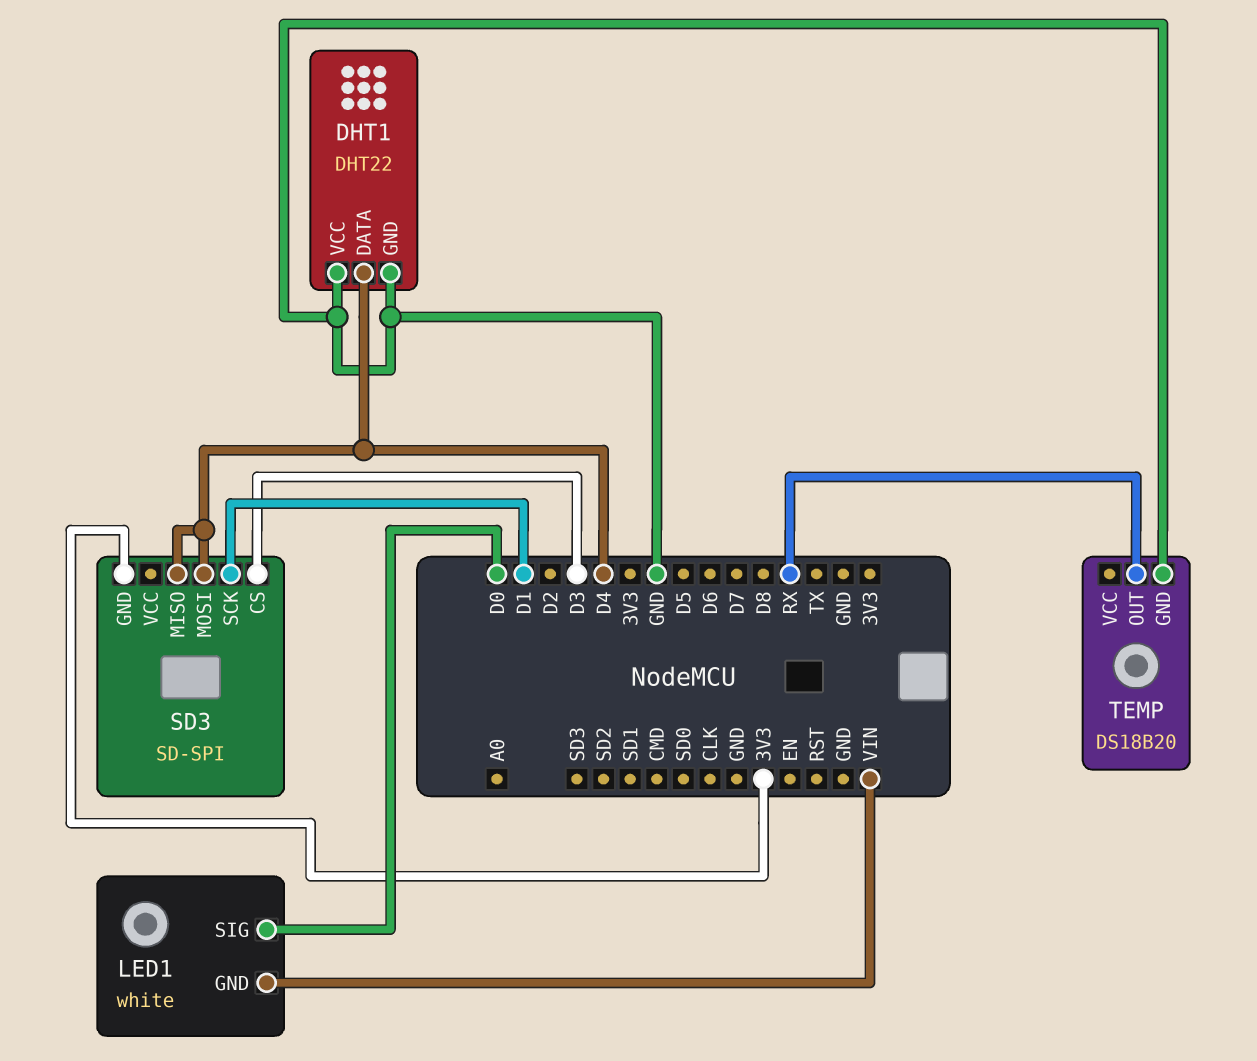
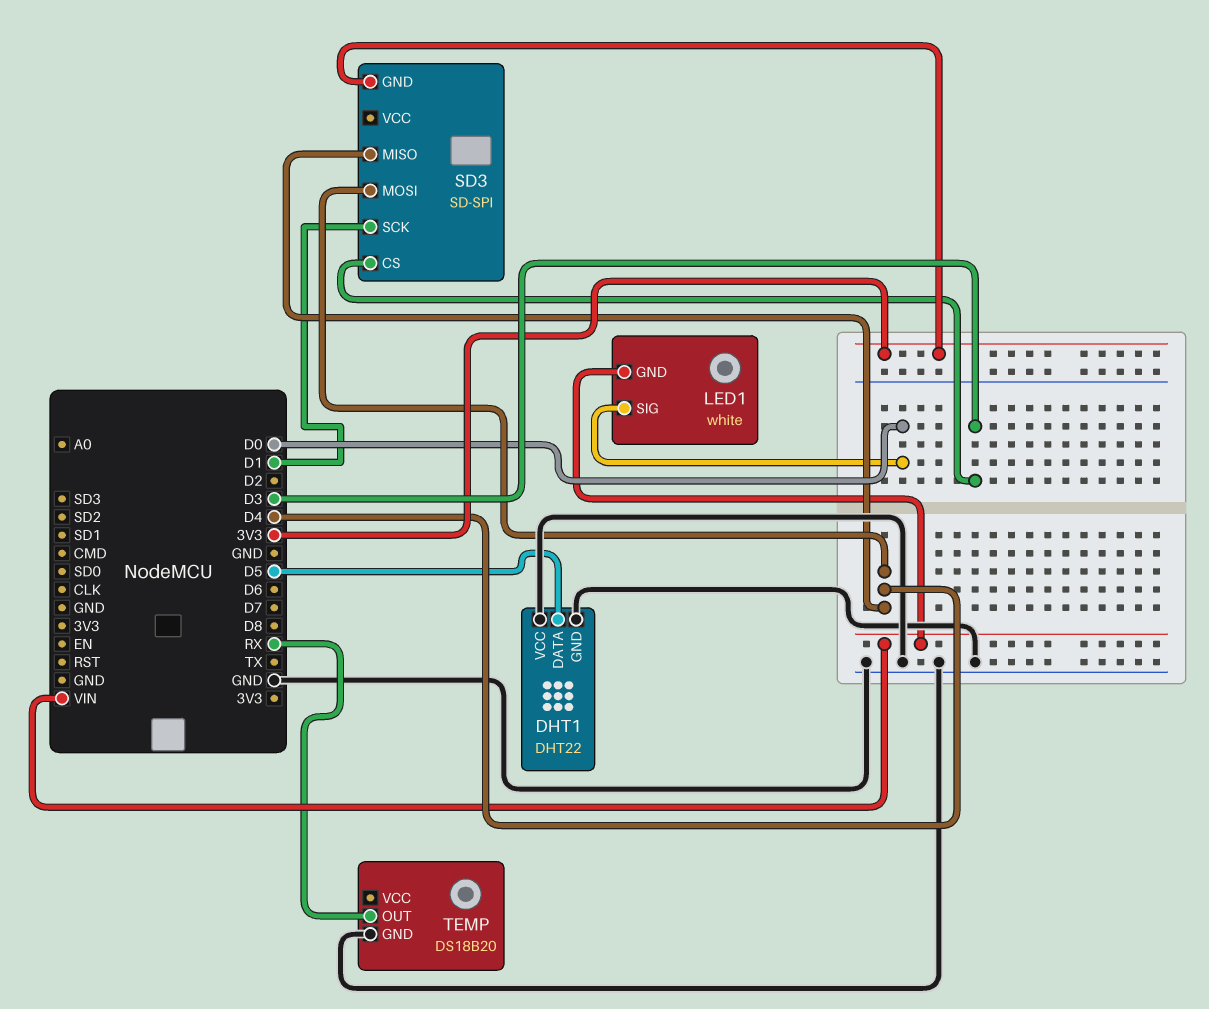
DHT1 pin DATA: D4 -> D5

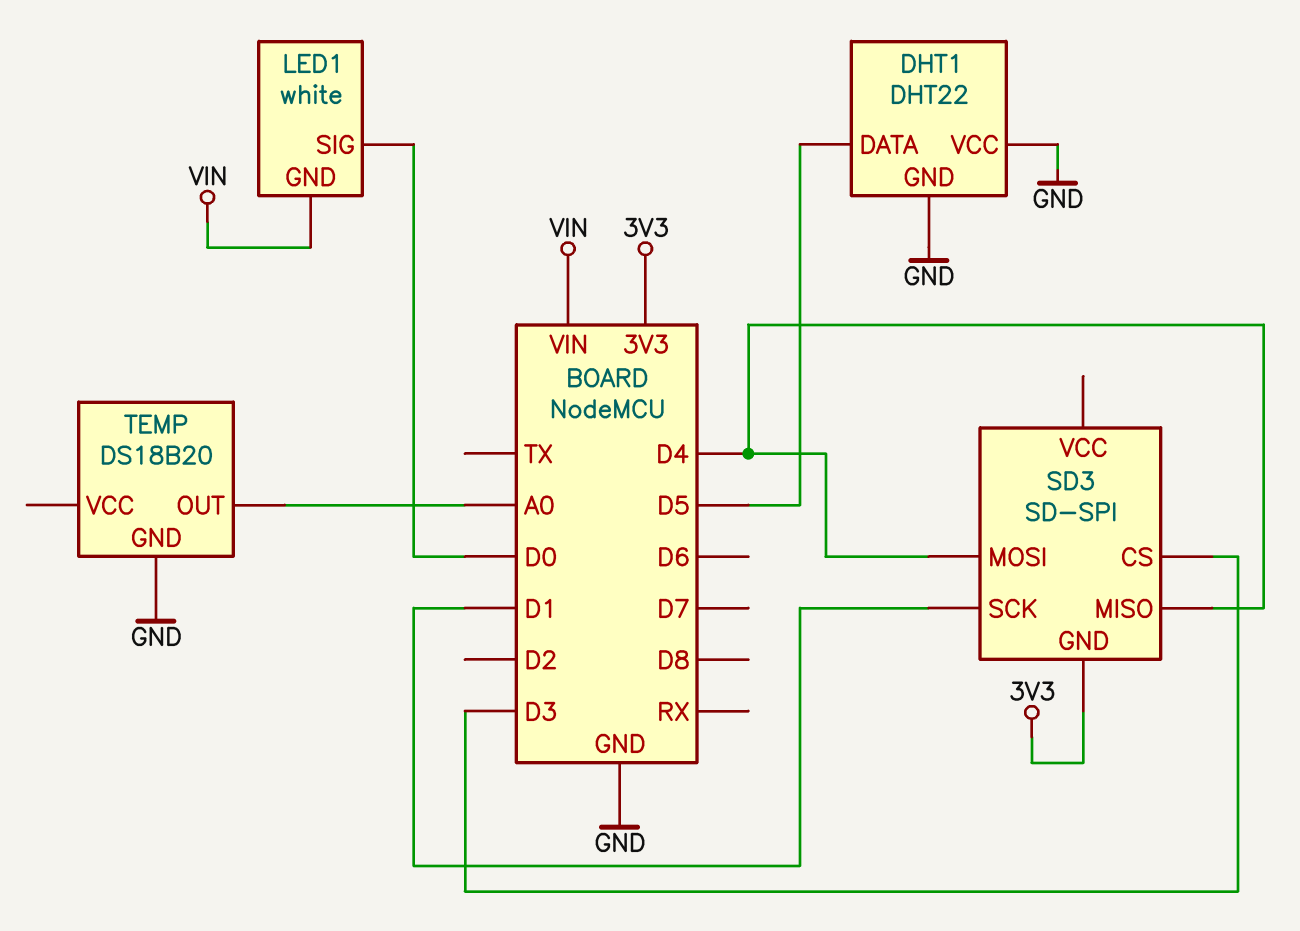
TEMP pin OUT: RX -> A0

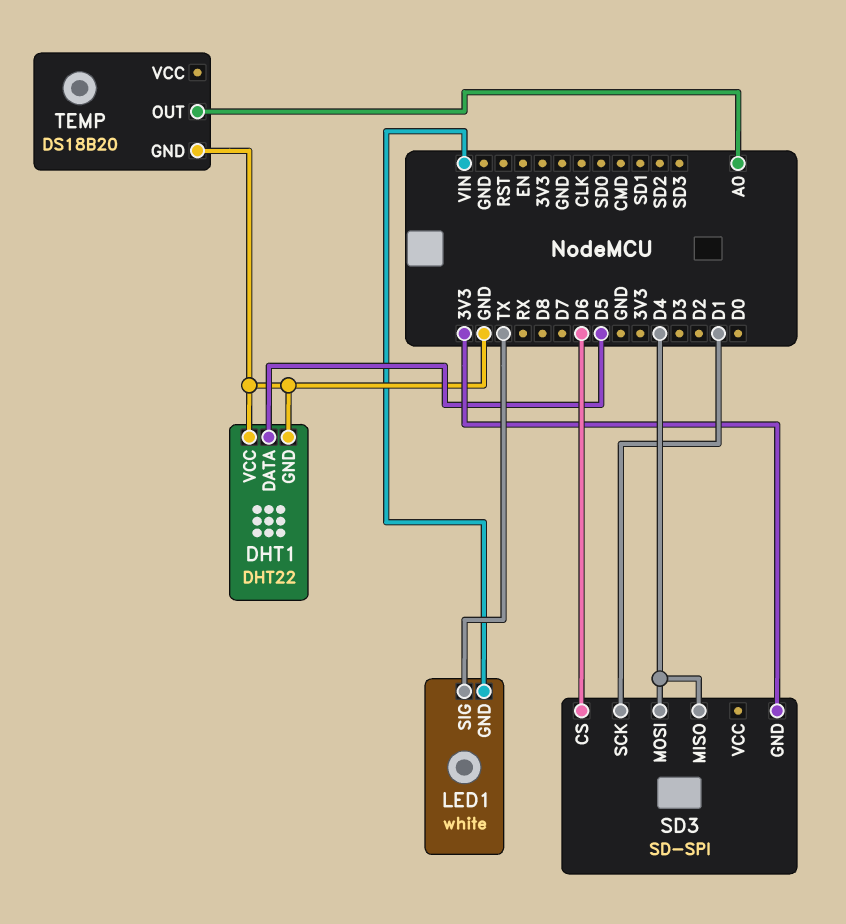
LED1 pin SIG: D0 -> TX
SD3 pin CS: D3 -> D6

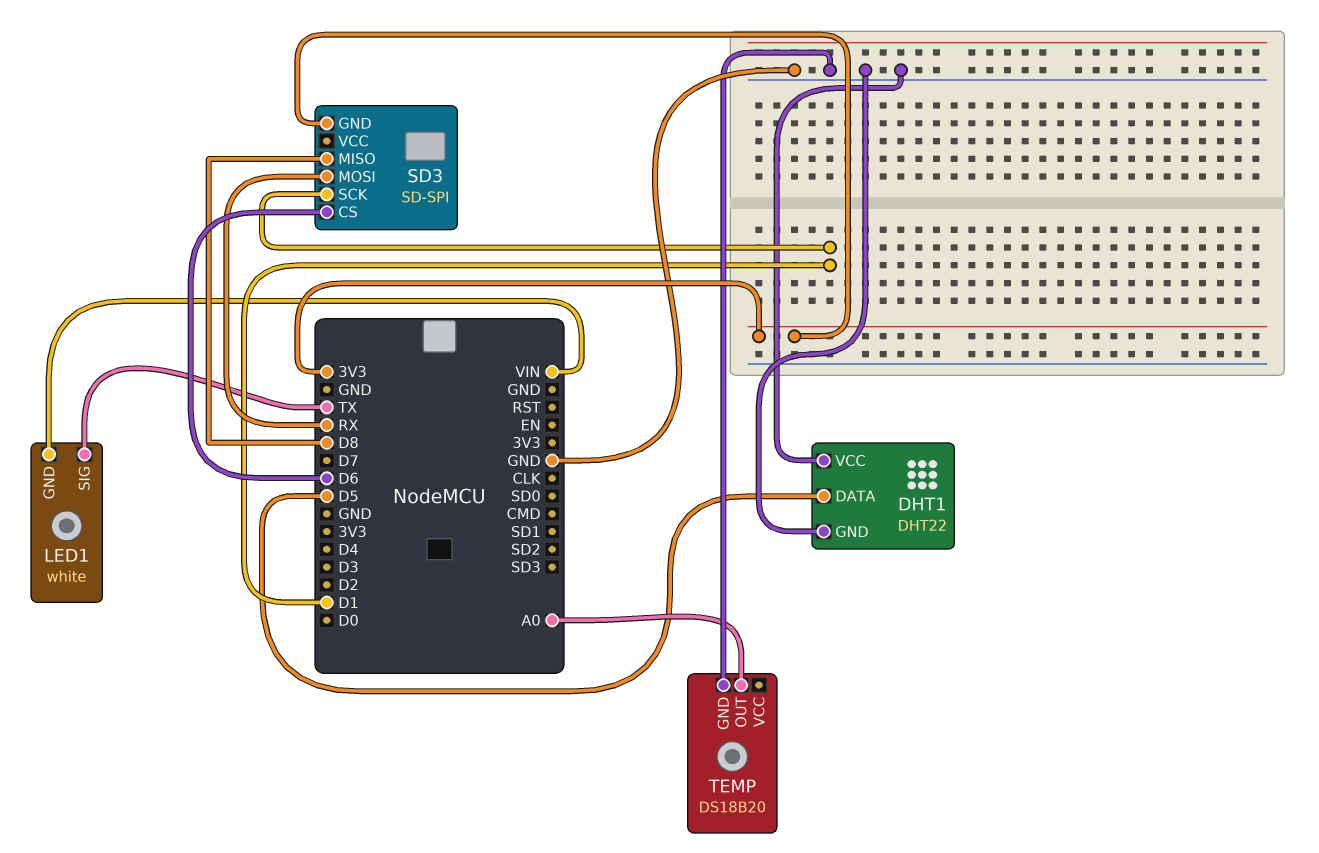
SD3 pin MISO: D4 -> D8
SD3 pin MOSI: D4 -> RX

